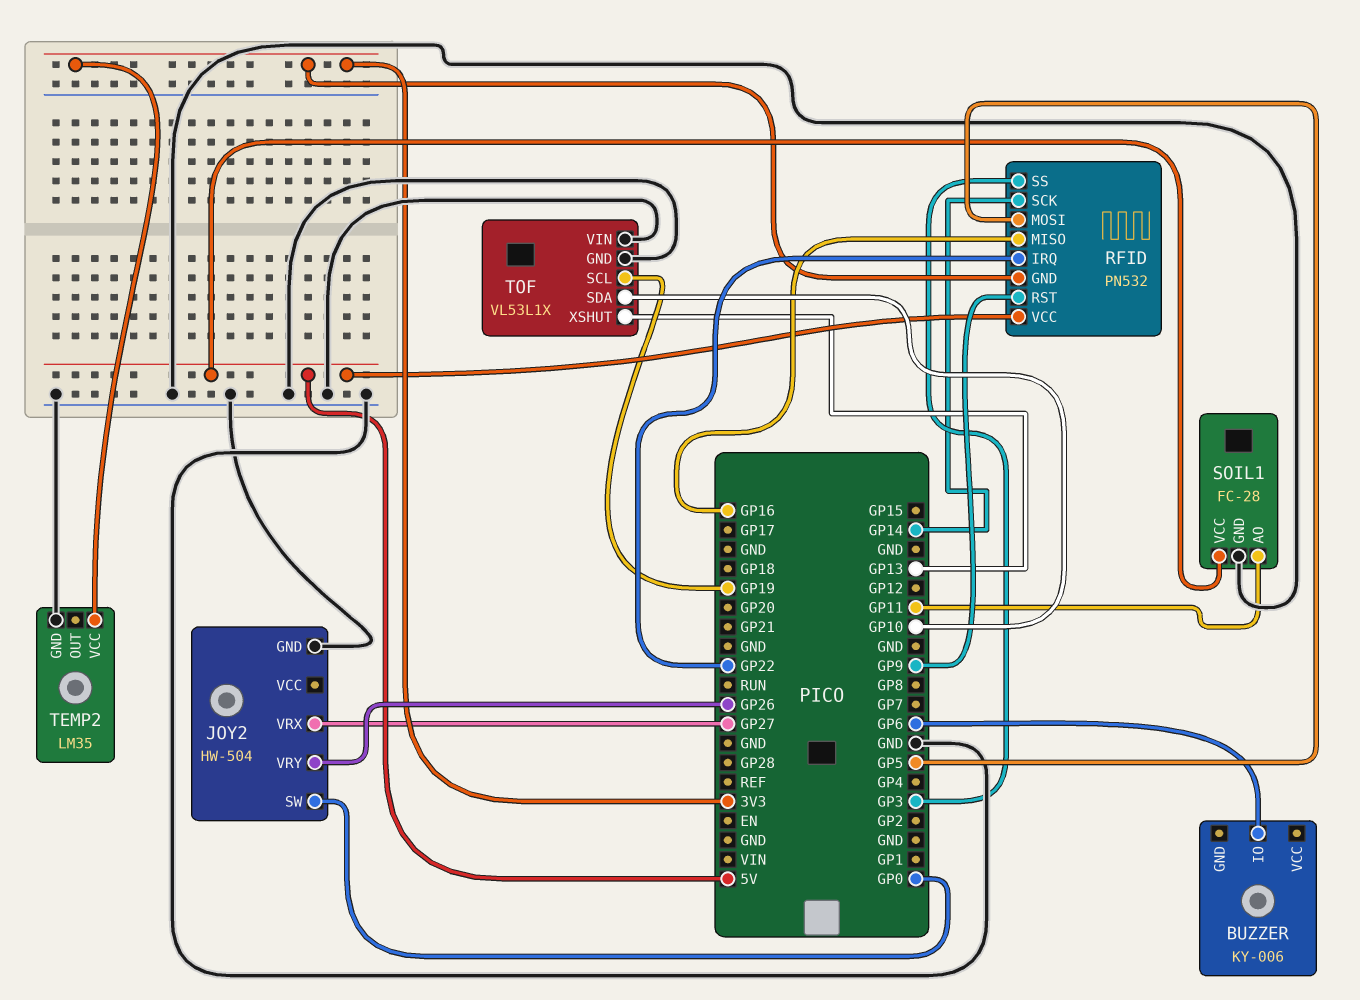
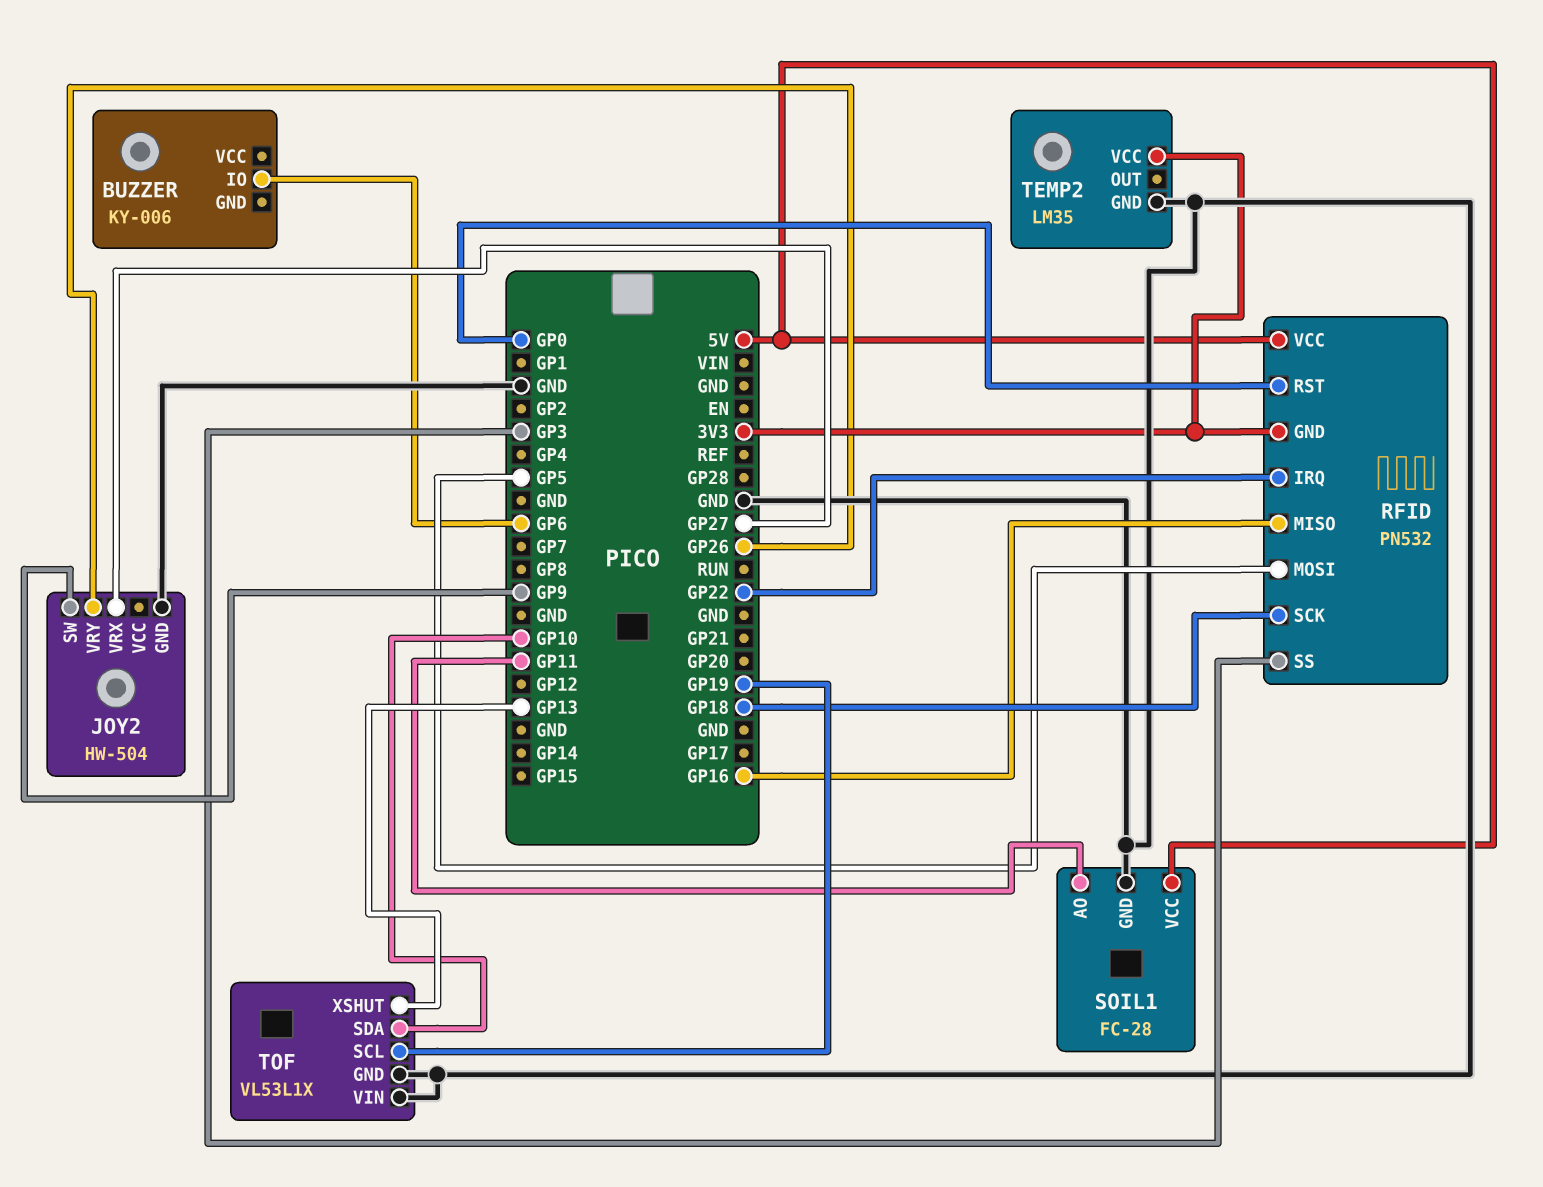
JOY2 pin SW: GP0 -> GP9
RFID pin RST: GP9 -> GP0
RFID pin SCK: GP14 -> GP18

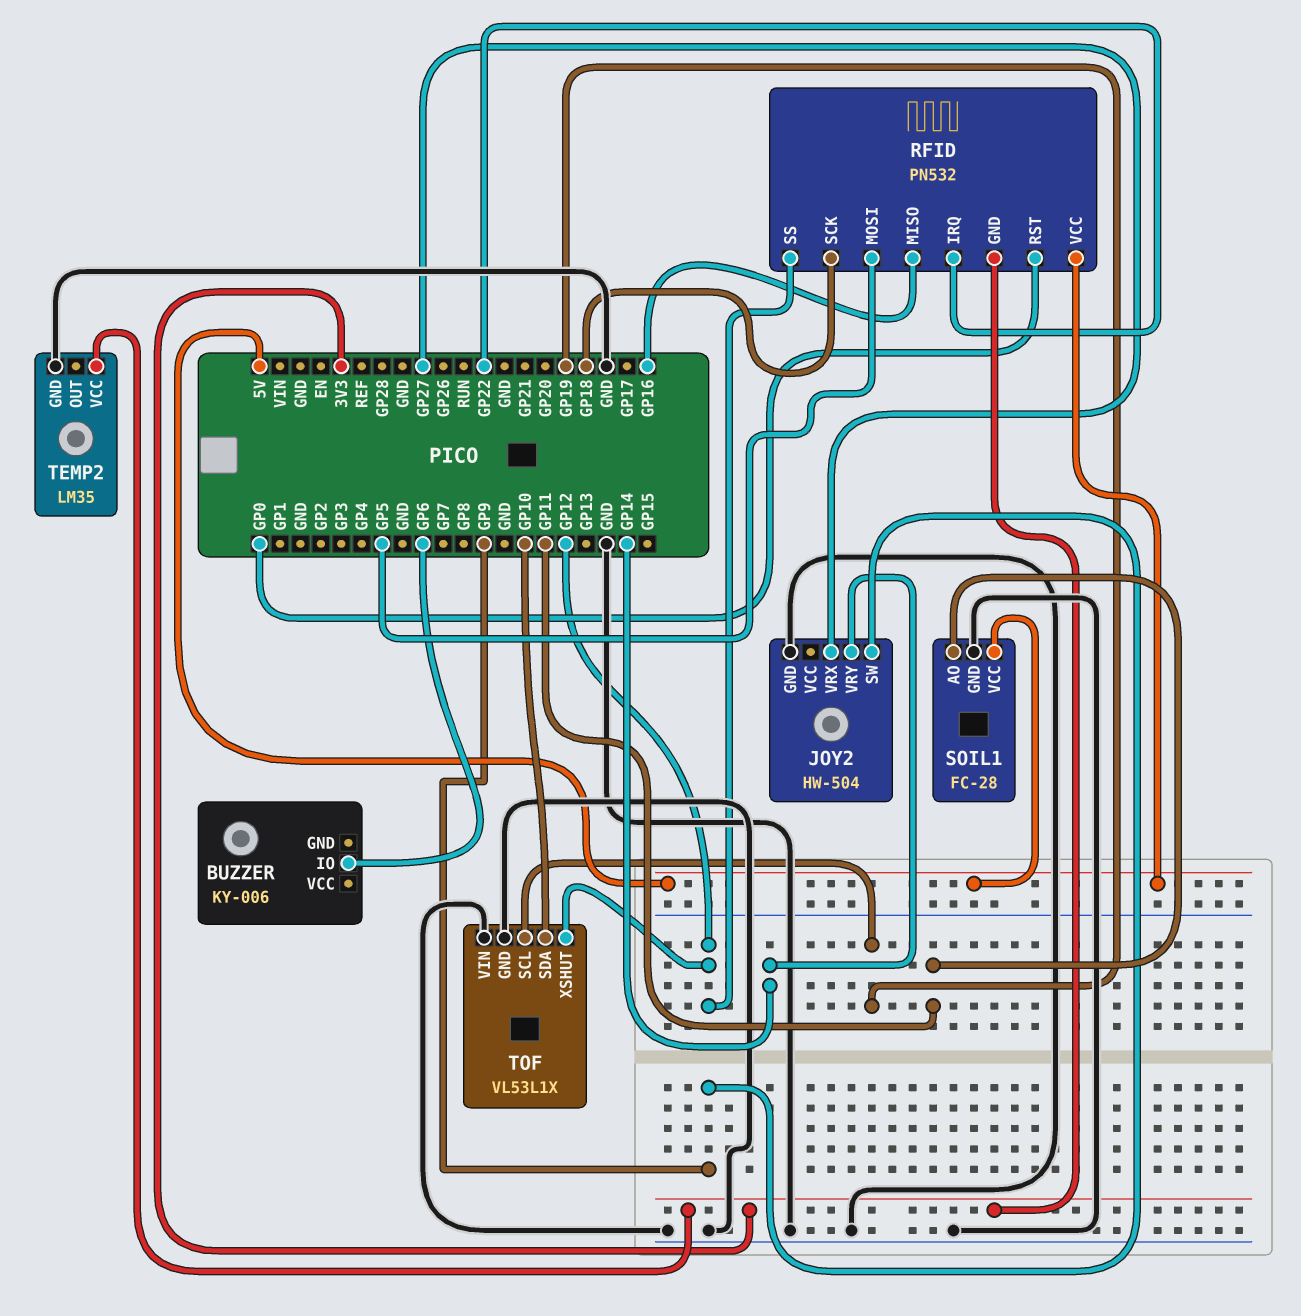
JOY2 pin VRY: GP26 -> GP14
RFID pin SS: GP3 -> GP12
TOF pin XSHUT: GP13 -> GP12

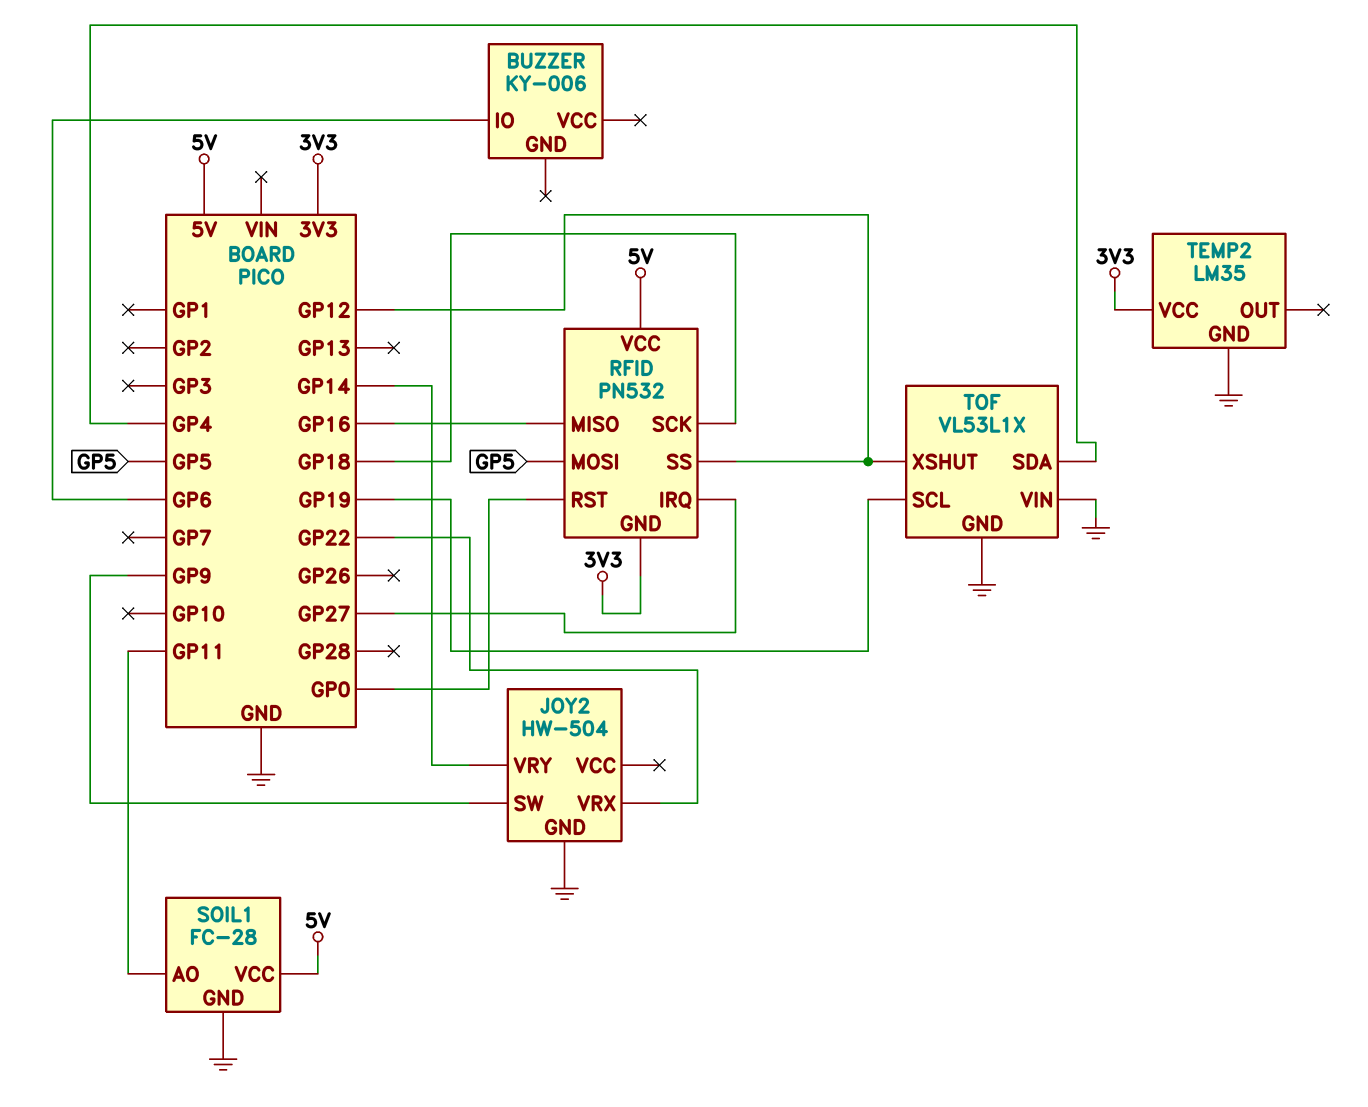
JOY2 pin VRX: GP27 -> GP22
RFID pin IRQ: GP22 -> GP27
TOF pin SDA: GP10 -> GP4

